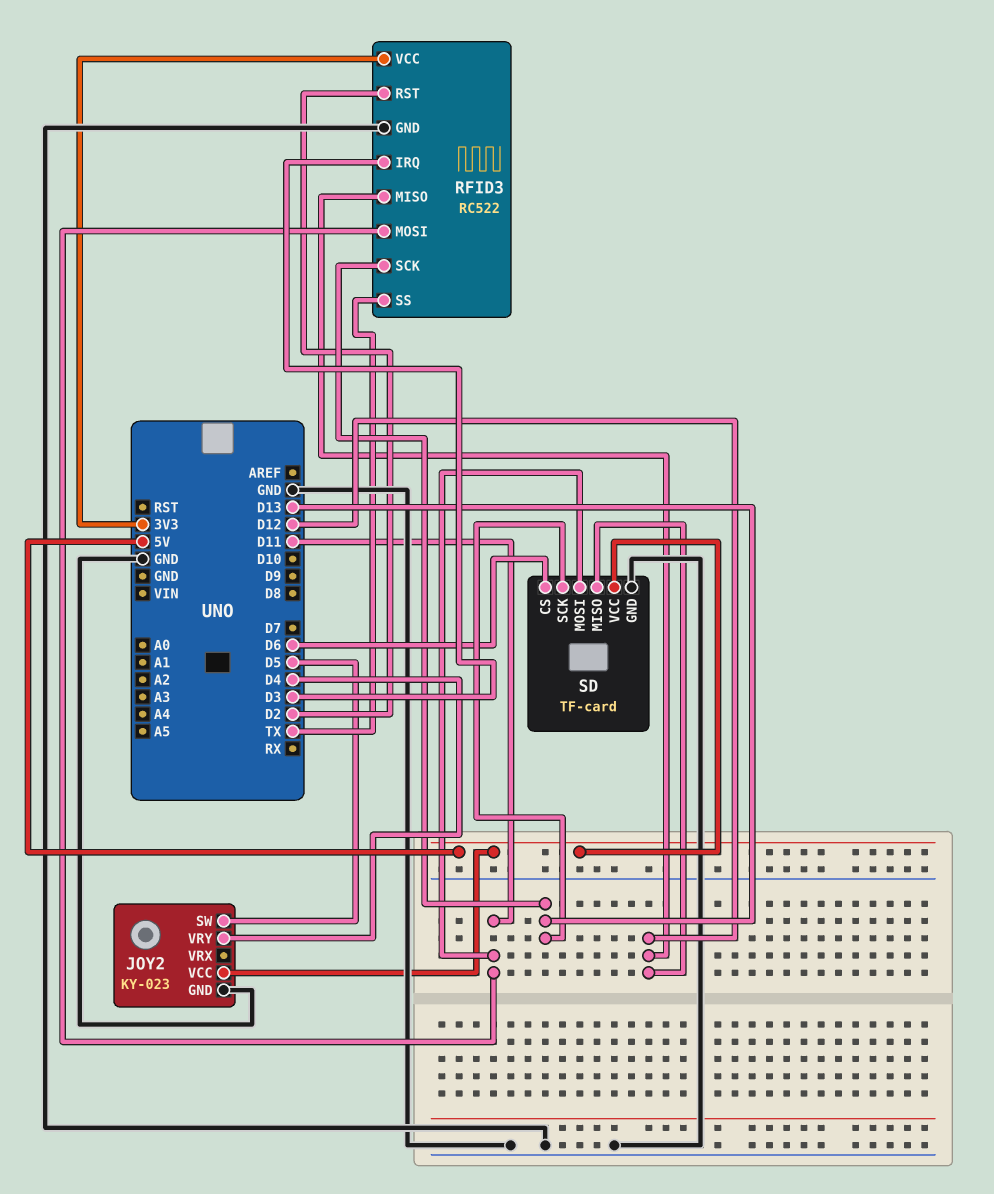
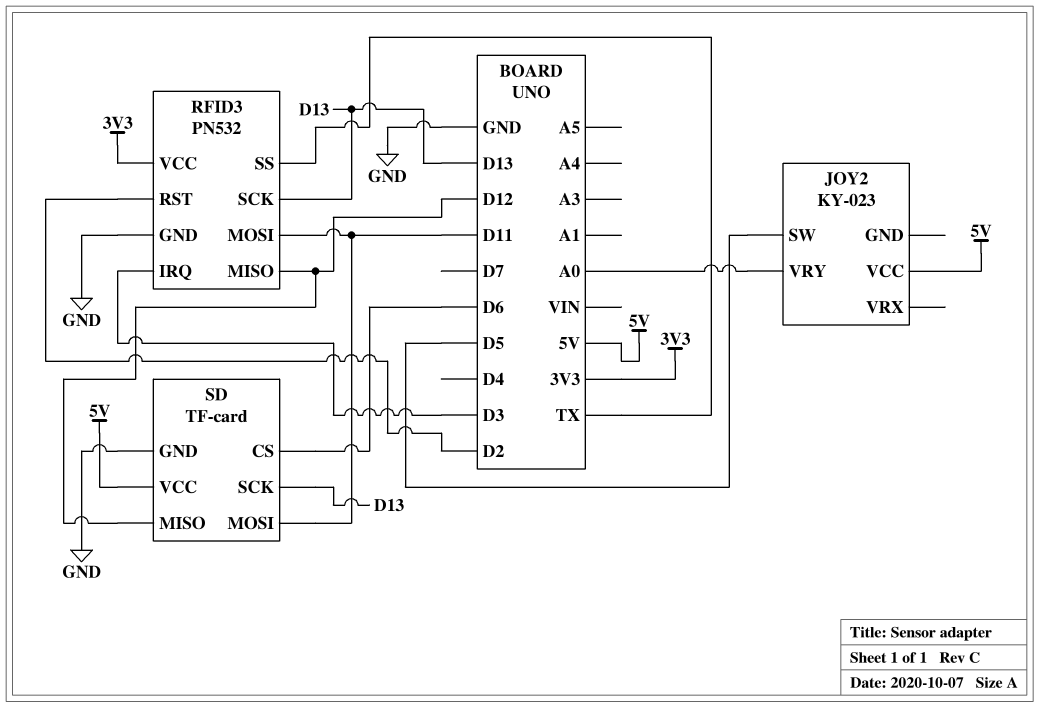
JOY2 pin GND: GND -> none
JOY2 pin VRY: D4 -> A0
RFID3: RC522 -> PN532

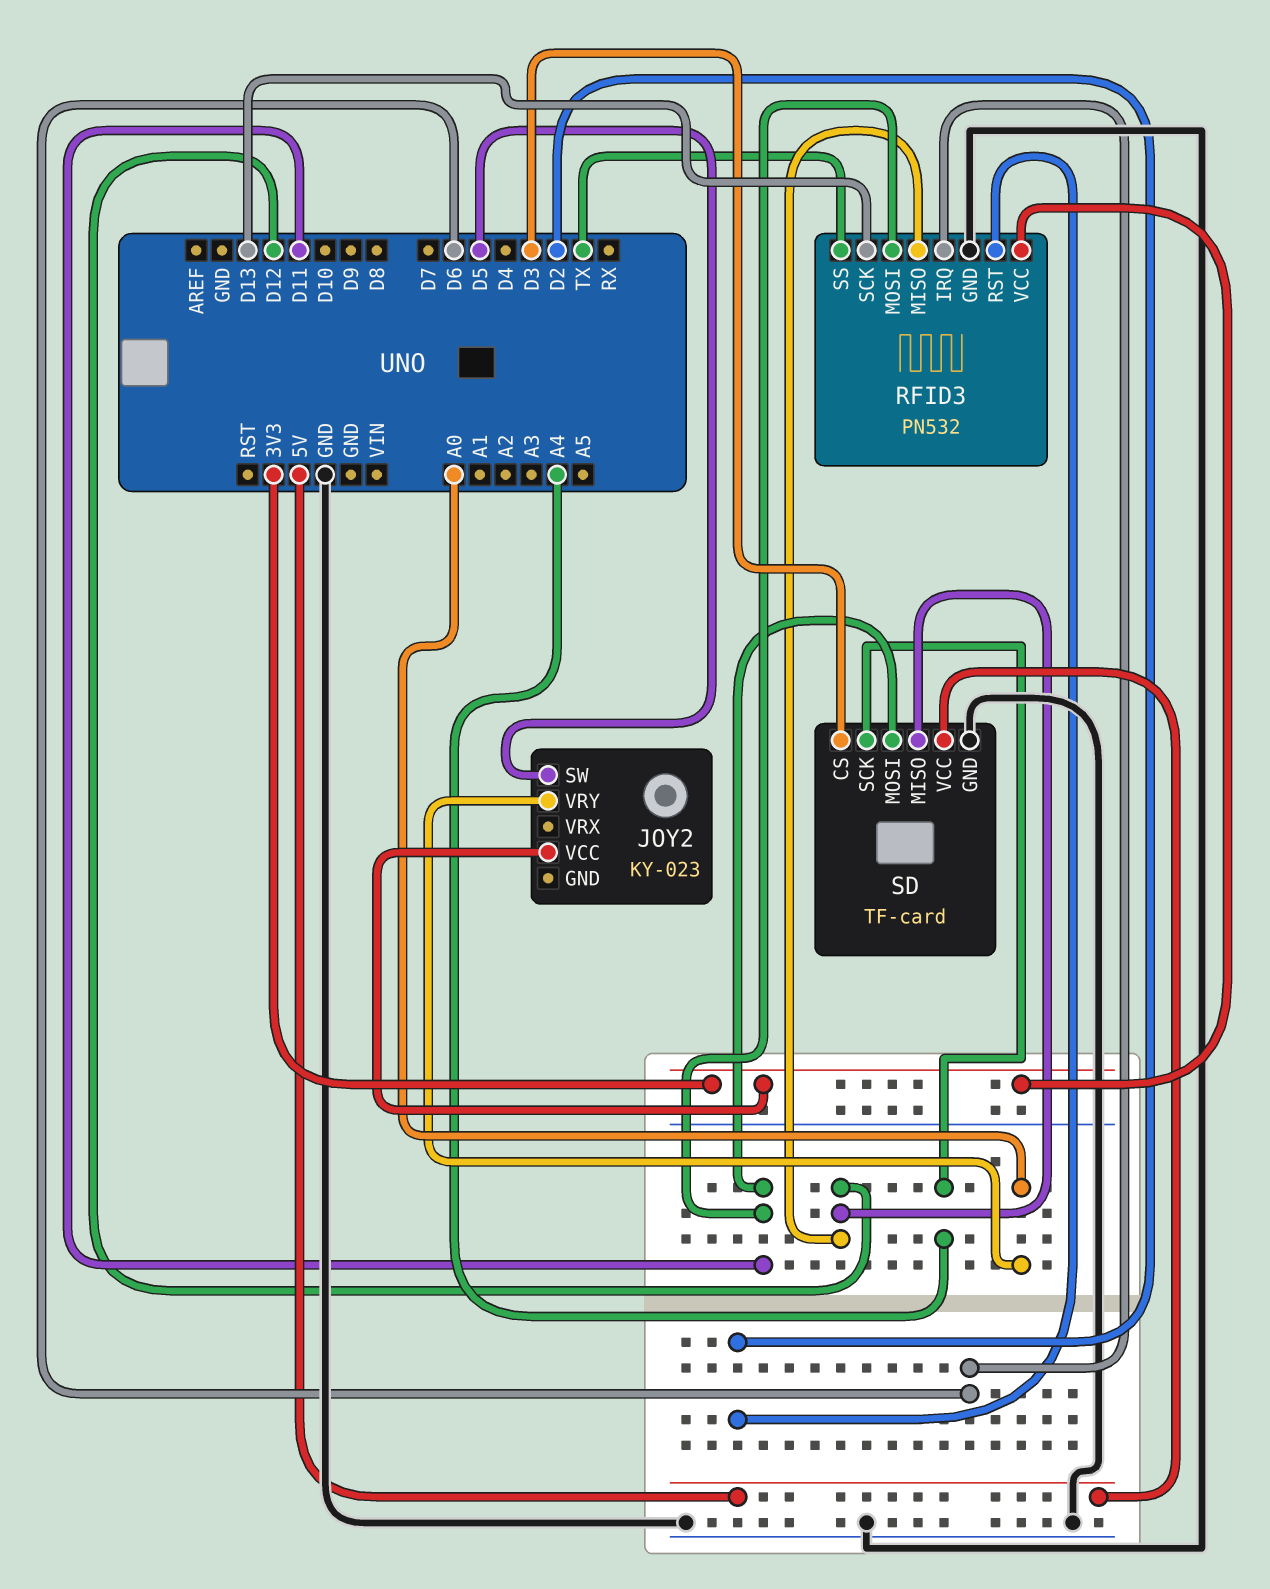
JOY2 pin VCC: 5V -> 3V3
RFID3 pin IRQ: D3 -> D6
SD pin CS: D6 -> D3
SD pin SCK: D13 -> A4

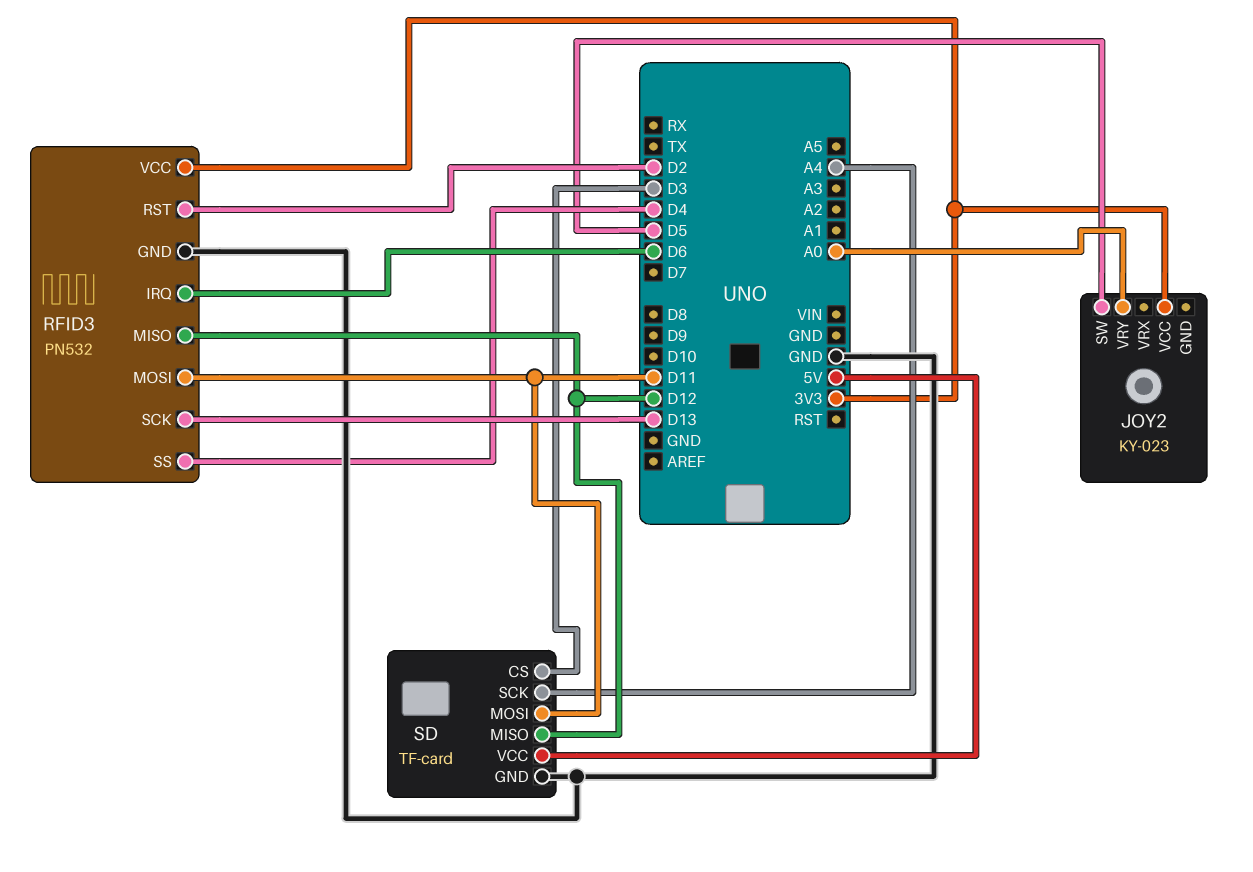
RFID3 pin SS: TX -> D4

